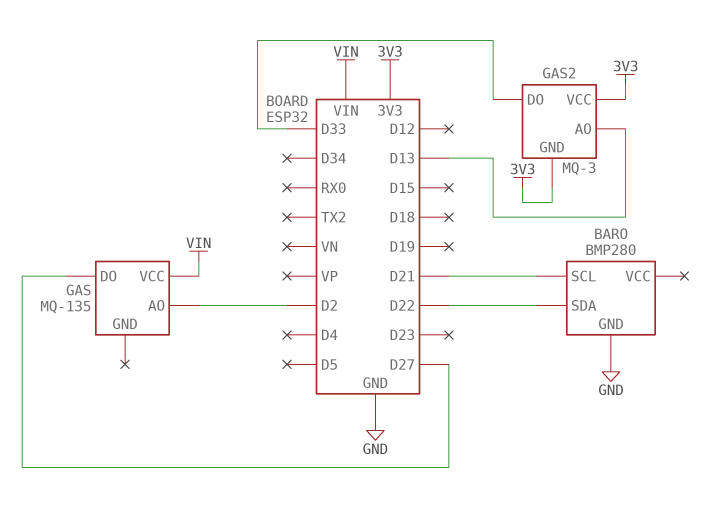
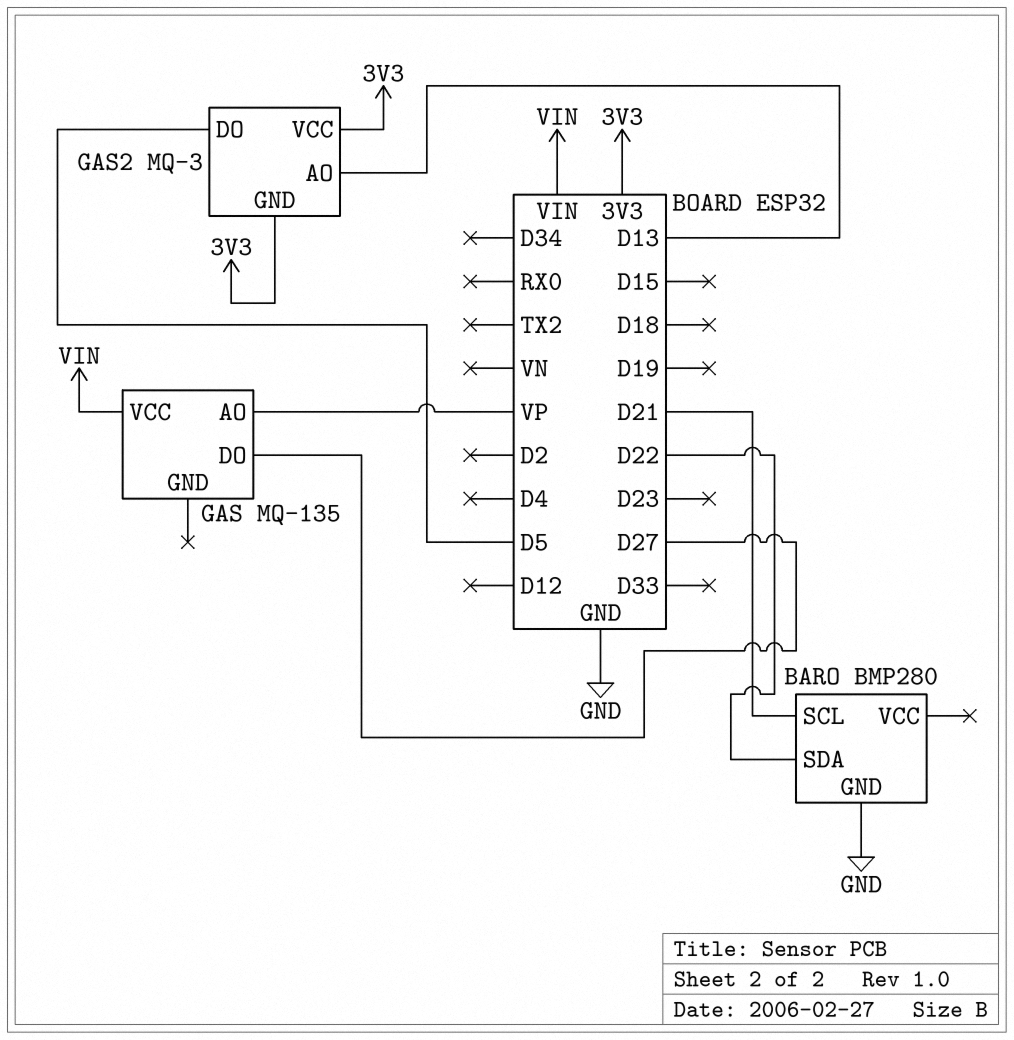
GAS pin AO: D2 -> VP
GAS2 pin DO: D33 -> D5

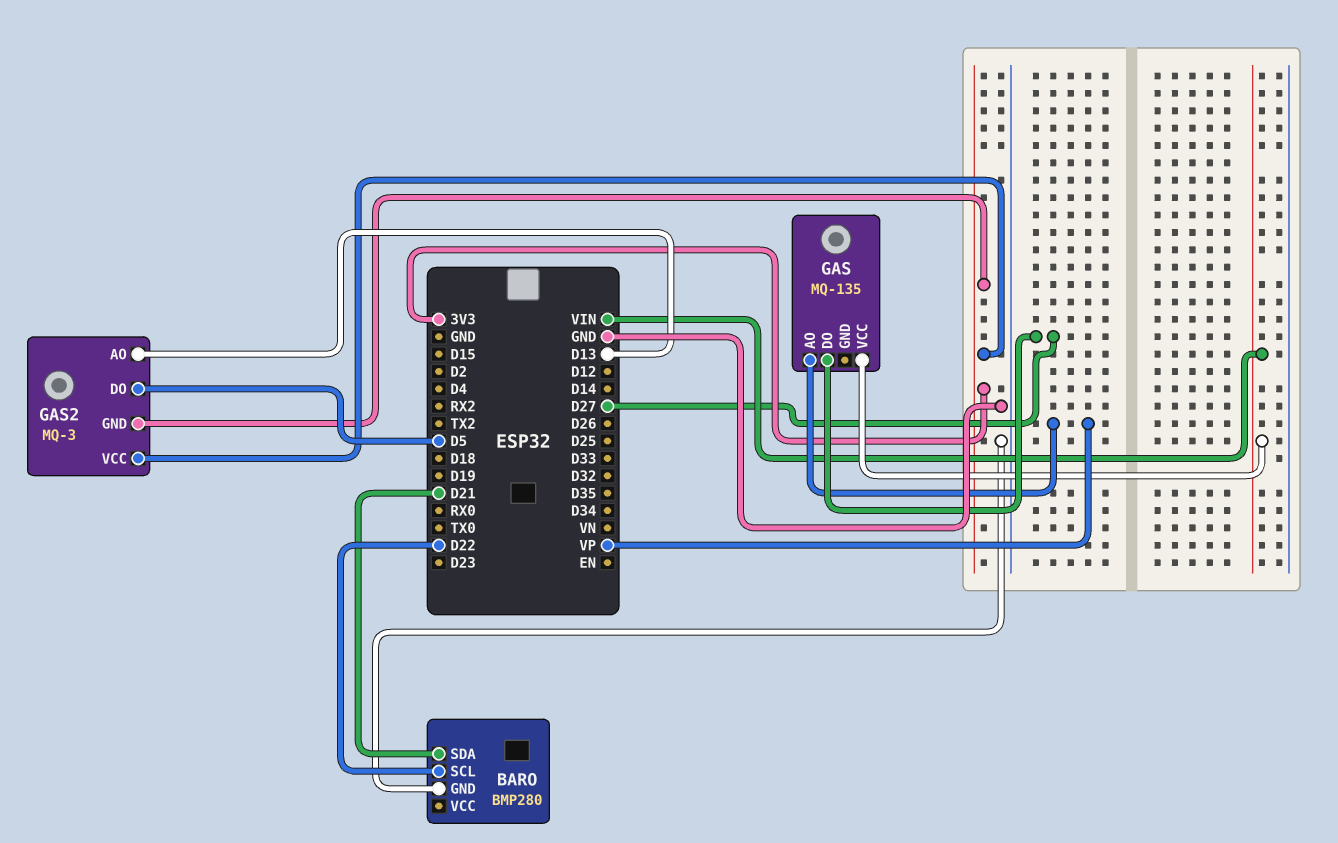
BARO pin SCL: D21 -> D22
BARO pin SDA: D22 -> D21

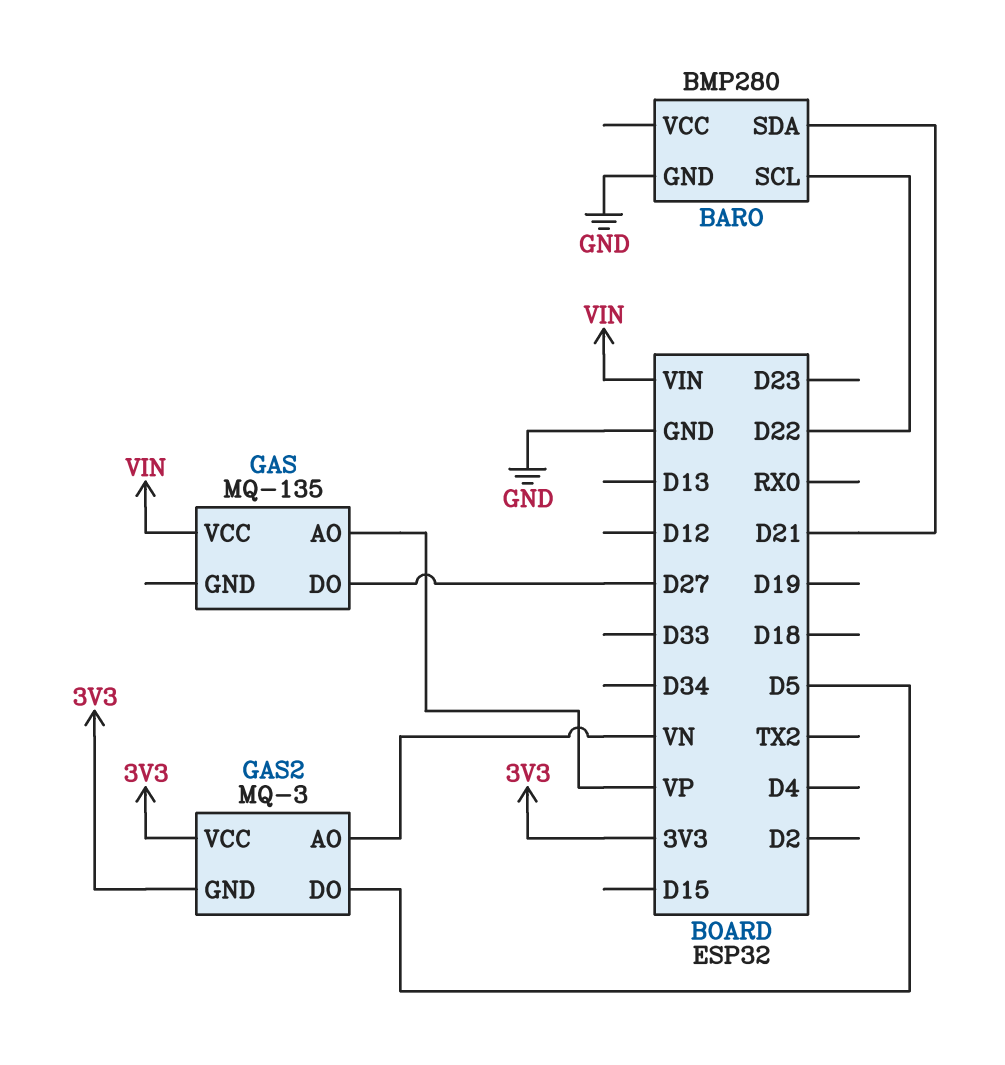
GAS2 pin AO: D13 -> VN

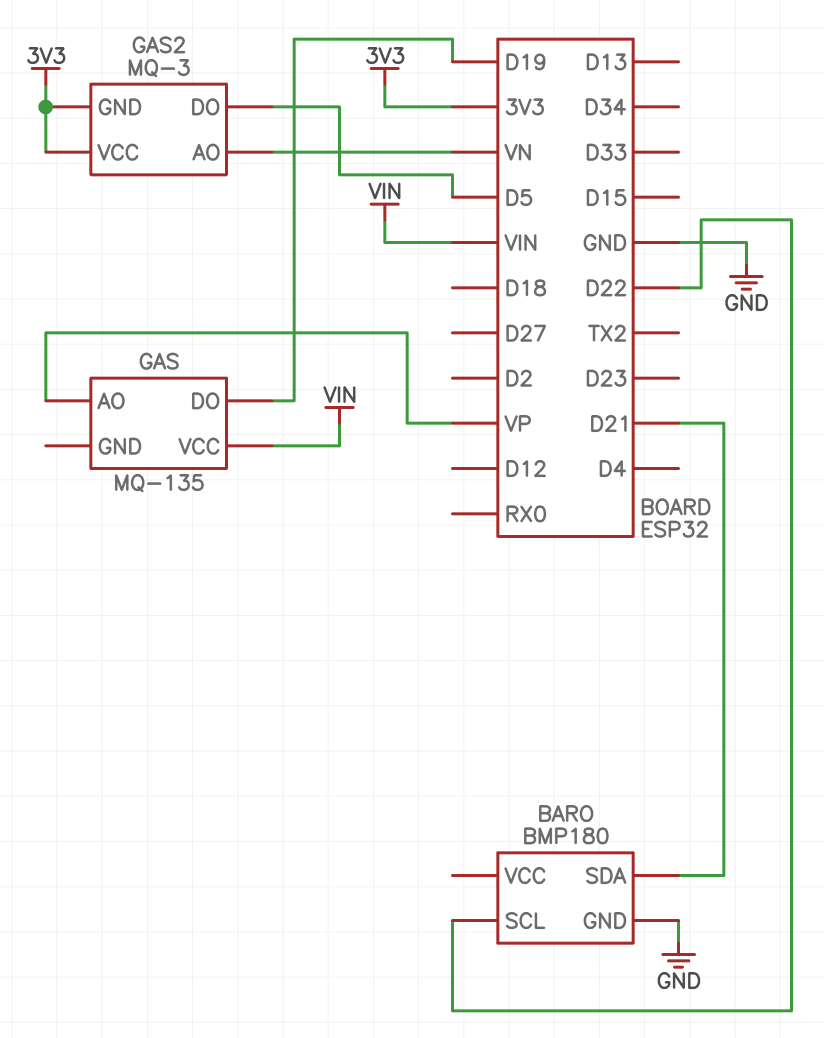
BARO: BMP280 -> BMP180
GAS pin DO: D27 -> D19

